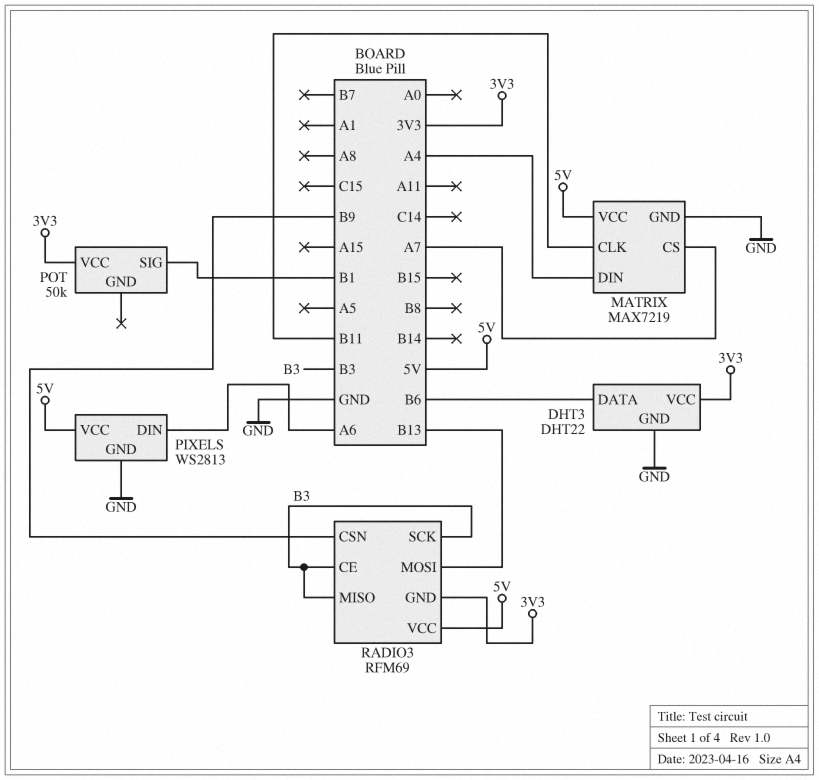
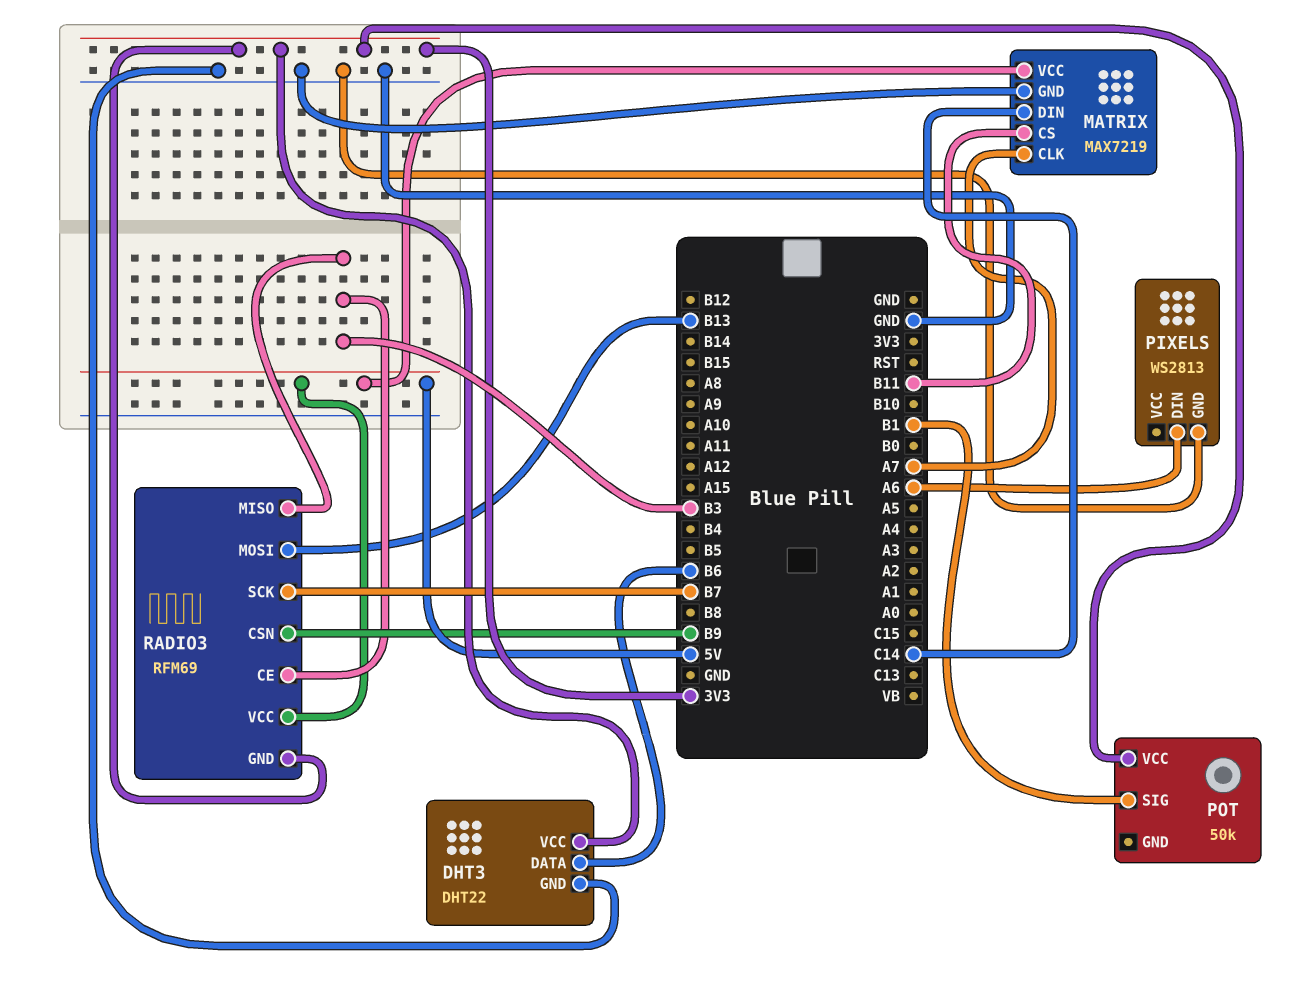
MATRIX pin CLK: B11 -> A7
MATRIX pin CS: A7 -> B11
MATRIX pin DIN: A4 -> C14
PIXELS pin VCC: 5V -> none
RADIO3 pin SCK: B3 -> B7

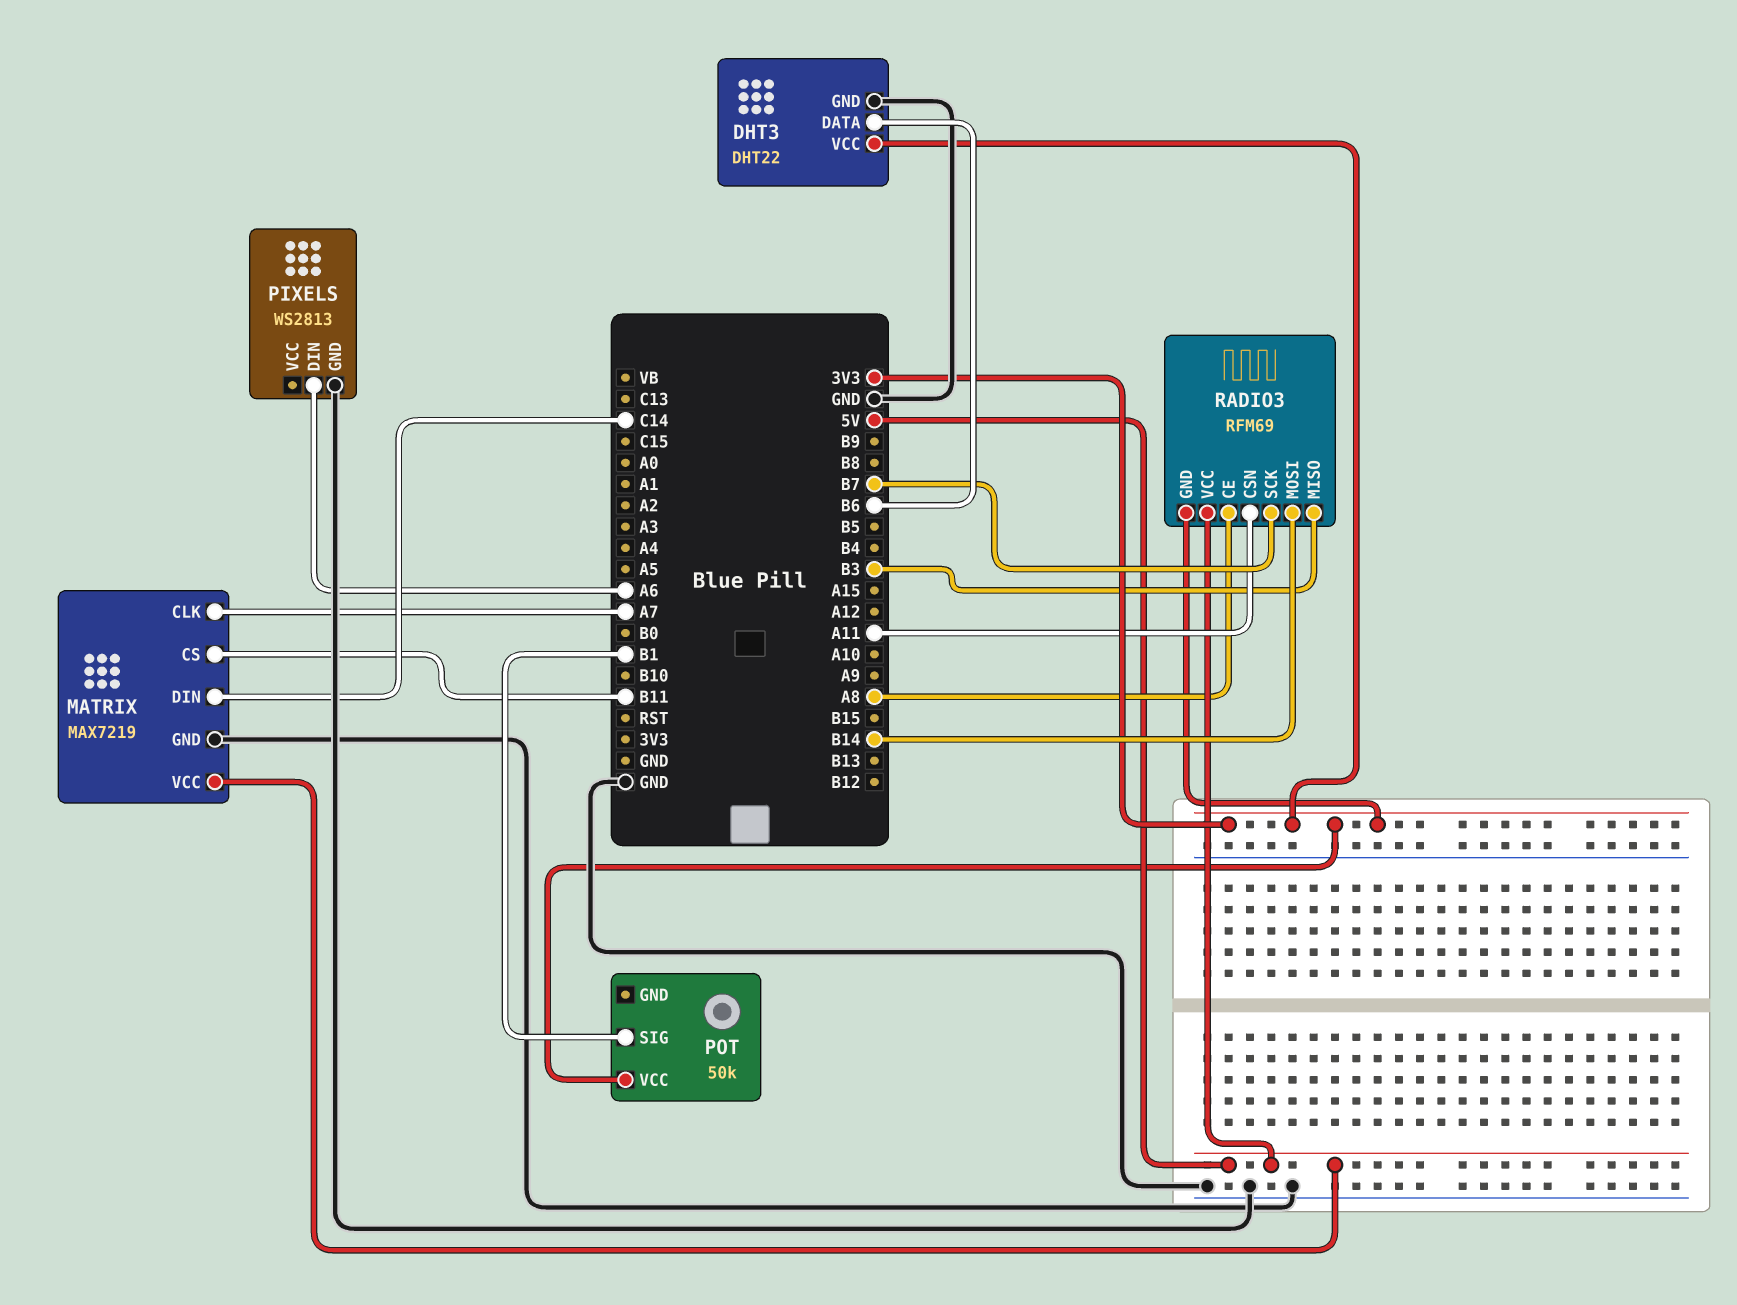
RADIO3 pin CE: B3 -> A8
RADIO3 pin CSN: B9 -> A11
RADIO3 pin MOSI: B13 -> B14

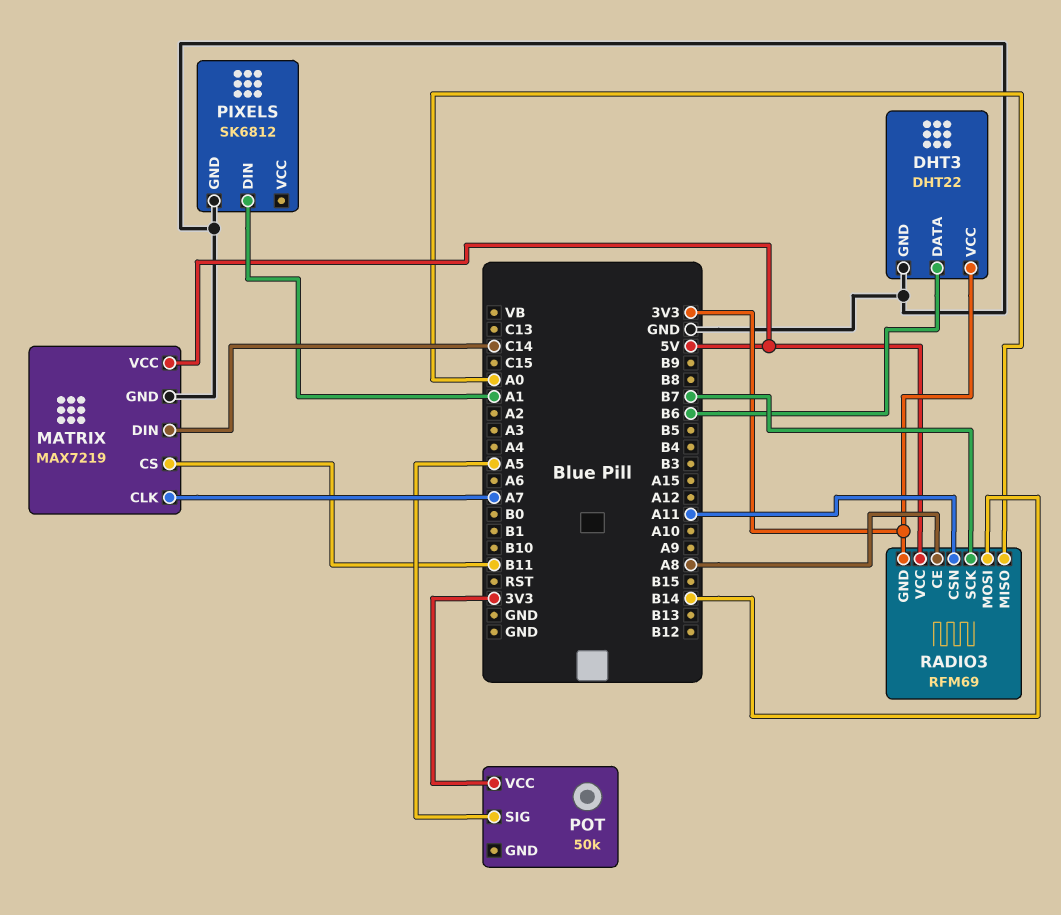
PIXELS: WS2813 -> SK6812
PIXELS pin DIN: A6 -> A1
POT pin SIG: B1 -> A5
RADIO3 pin MISO: B3 -> A0

